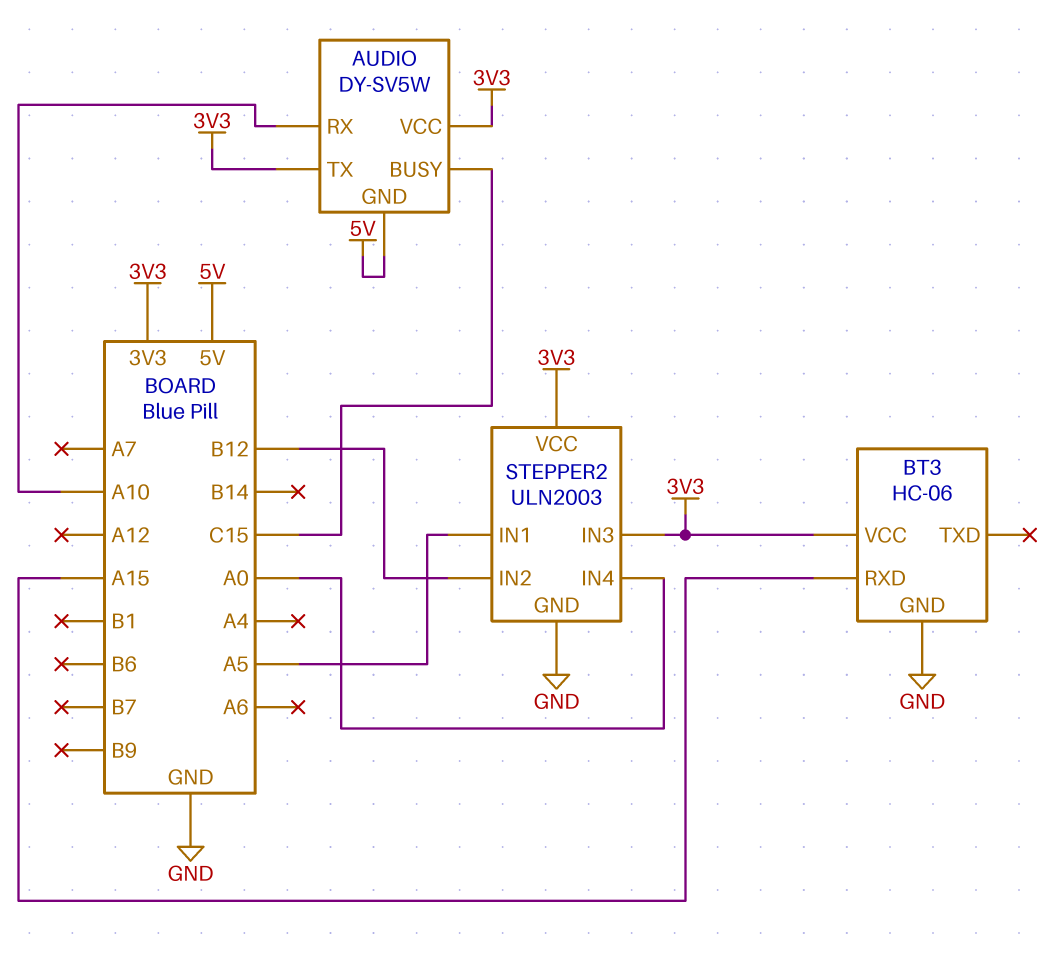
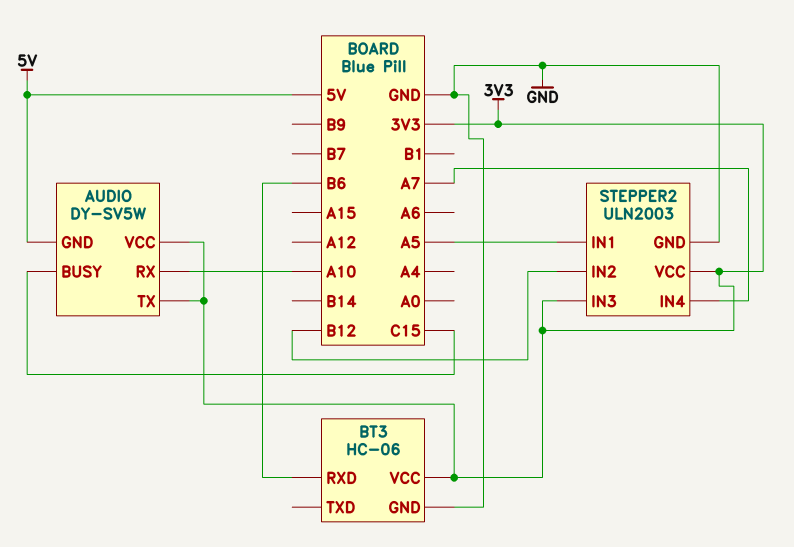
BT3 pin RXD: A15 -> B6
STEPPER2 pin IN4: A0 -> A7

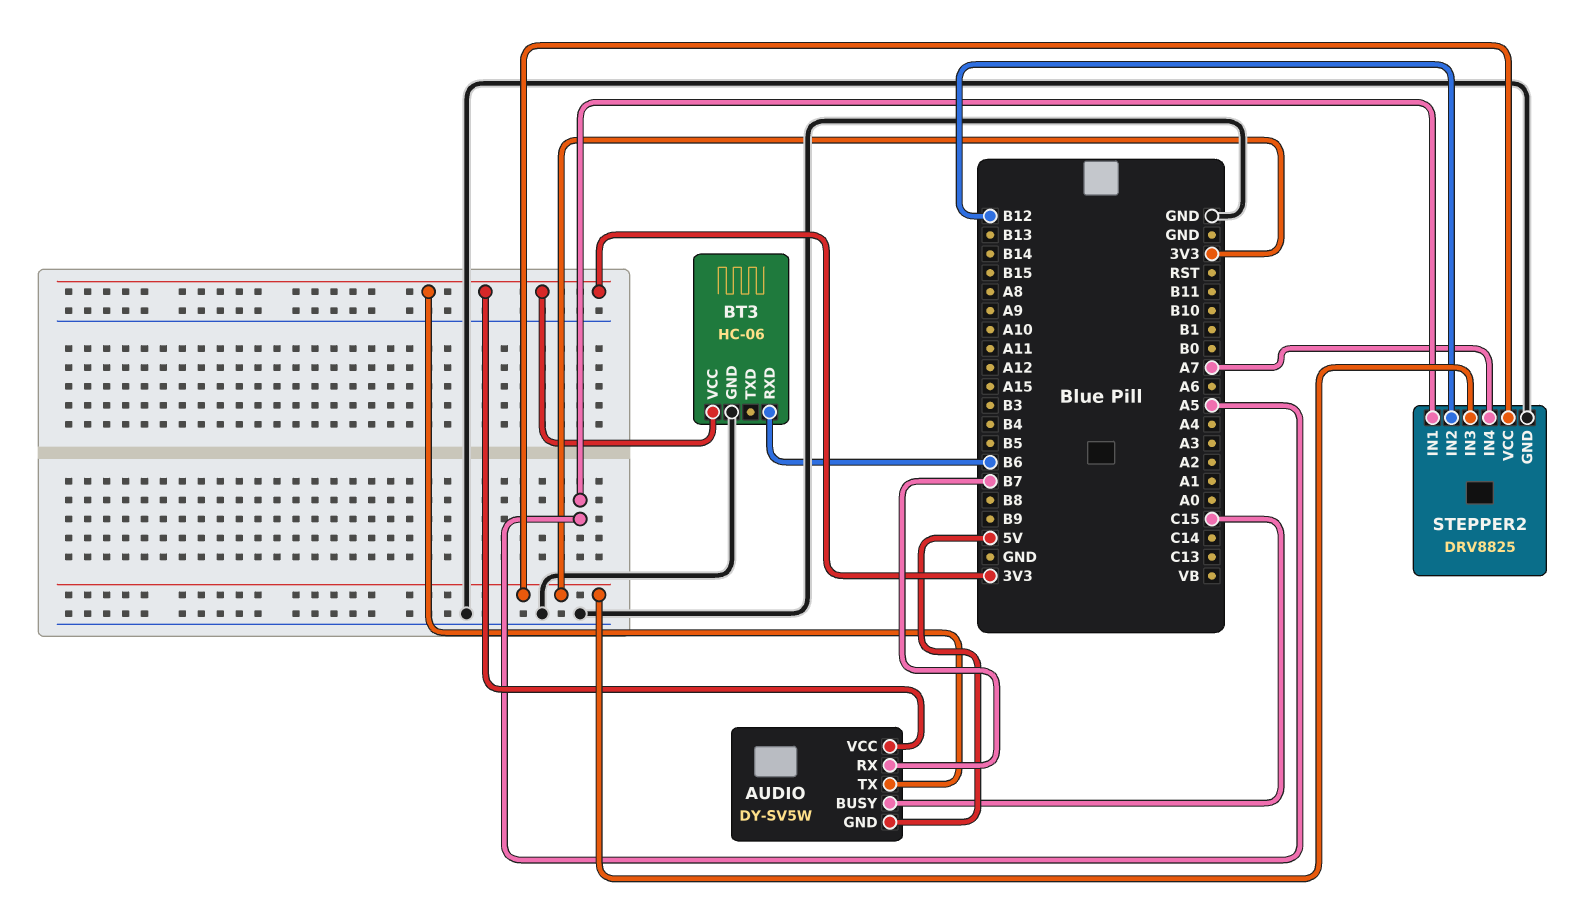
AUDIO pin RX: A10 -> B7
STEPPER2: ULN2003 -> DRV8825

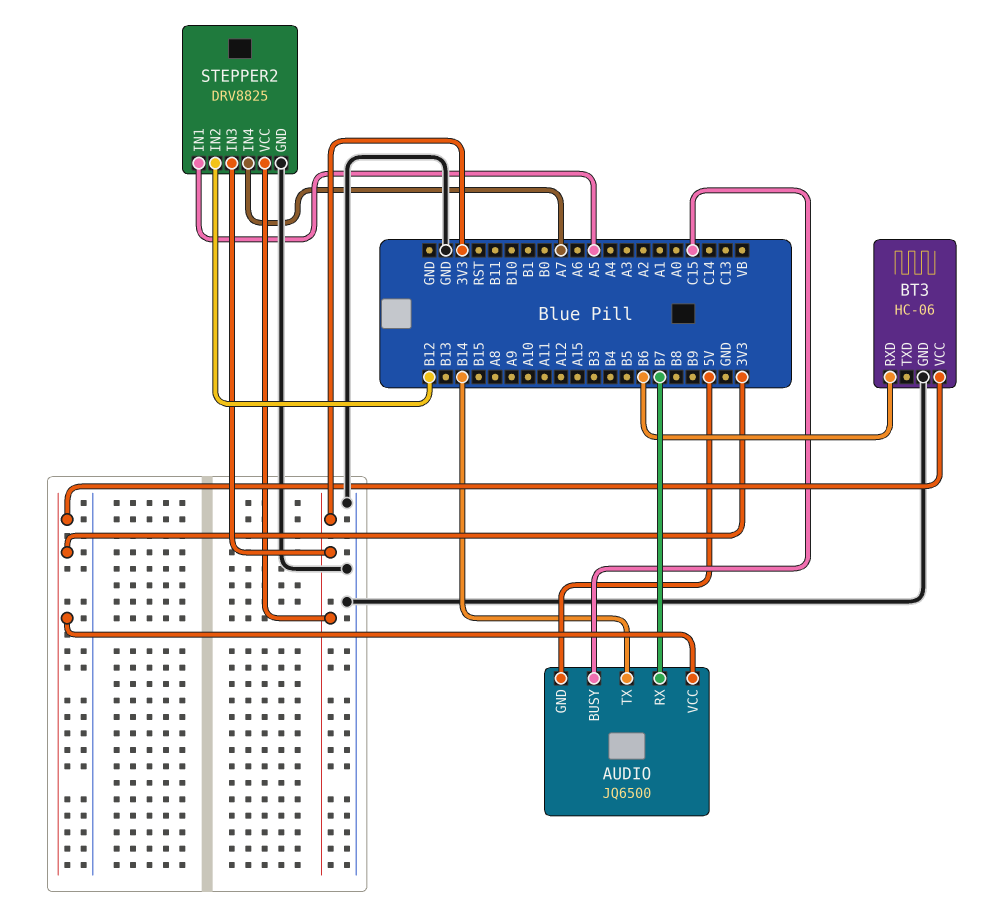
AUDIO: DY-SV5W -> JQ6500
AUDIO pin TX: 3V3 -> B14

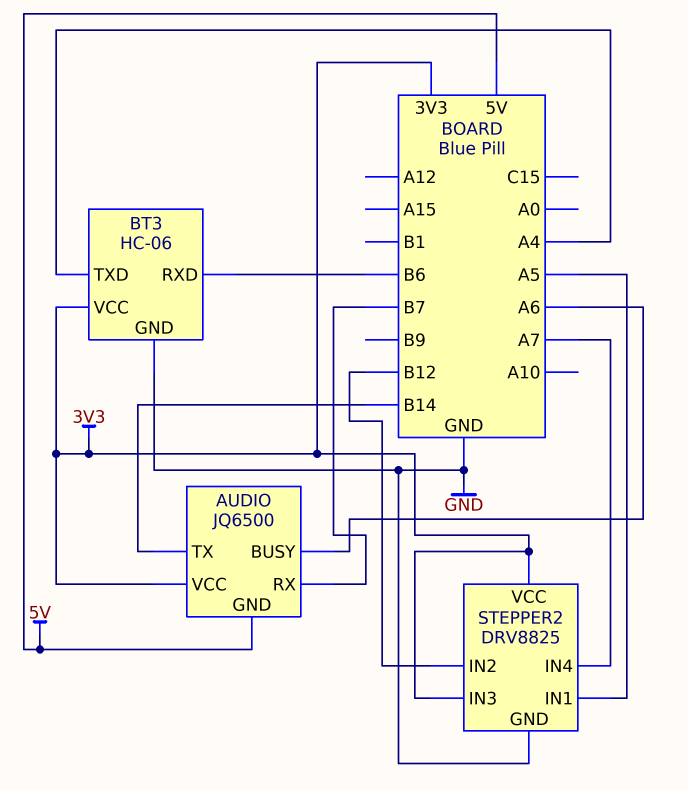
AUDIO pin BUSY: C15 -> A6
BT3 pin TXD: none -> A4

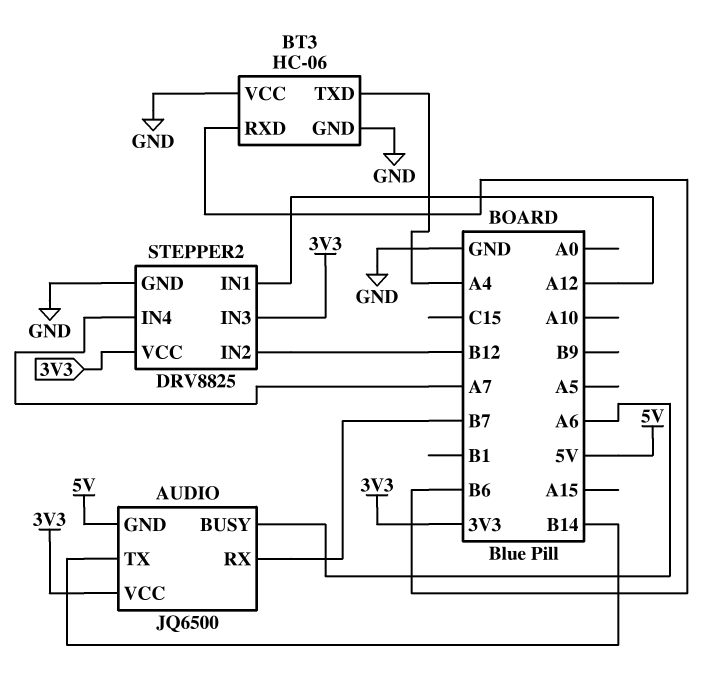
BT3 pin VCC: 3V3 -> GND
STEPPER2 pin IN1: A5 -> A12

